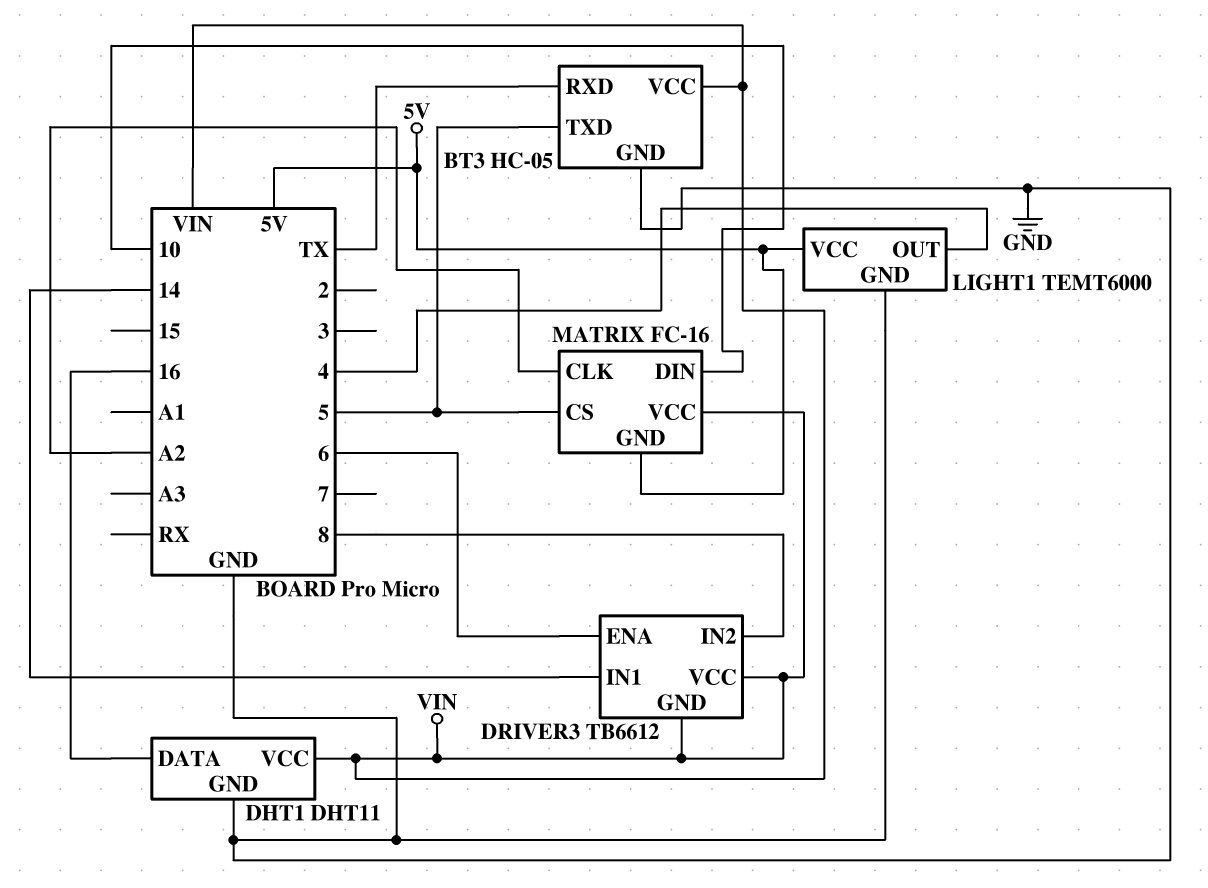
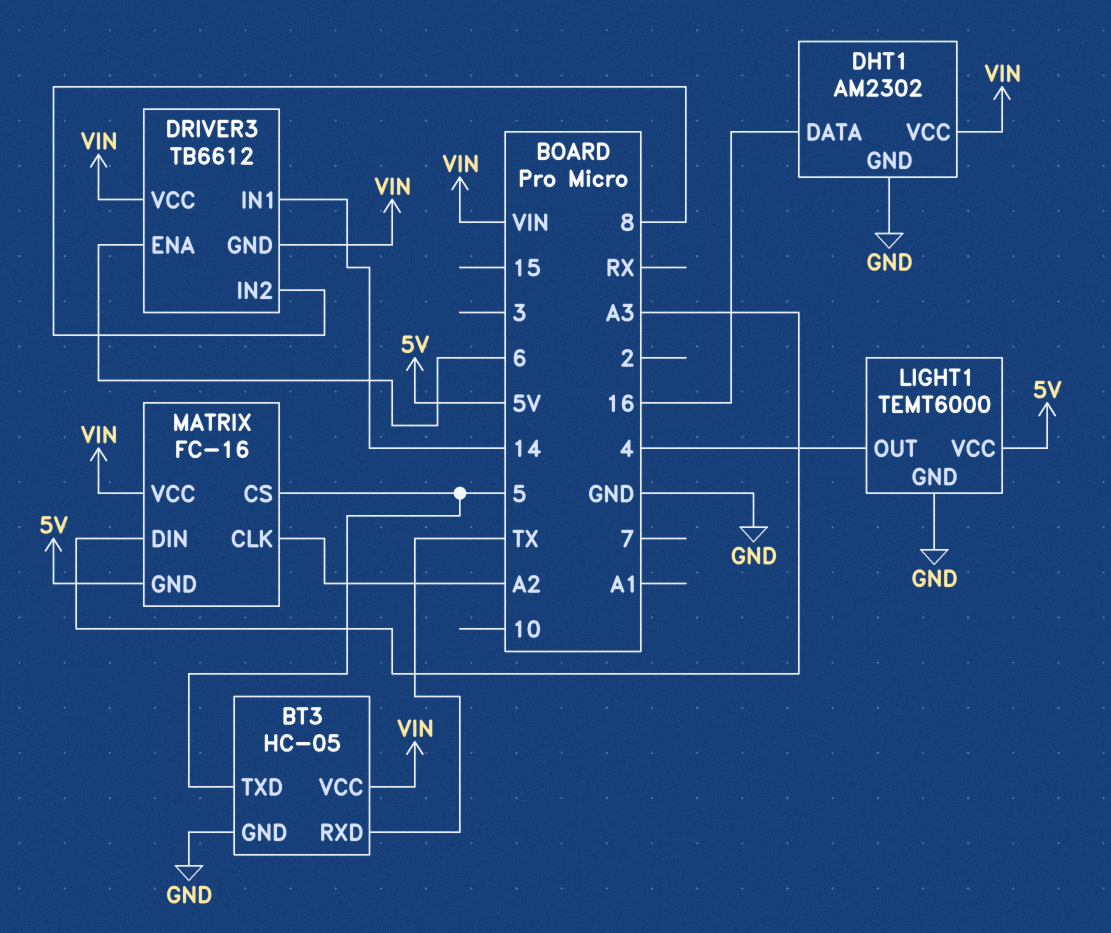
DHT1: DHT11 -> AM2302
MATRIX pin DIN: 10 -> A3

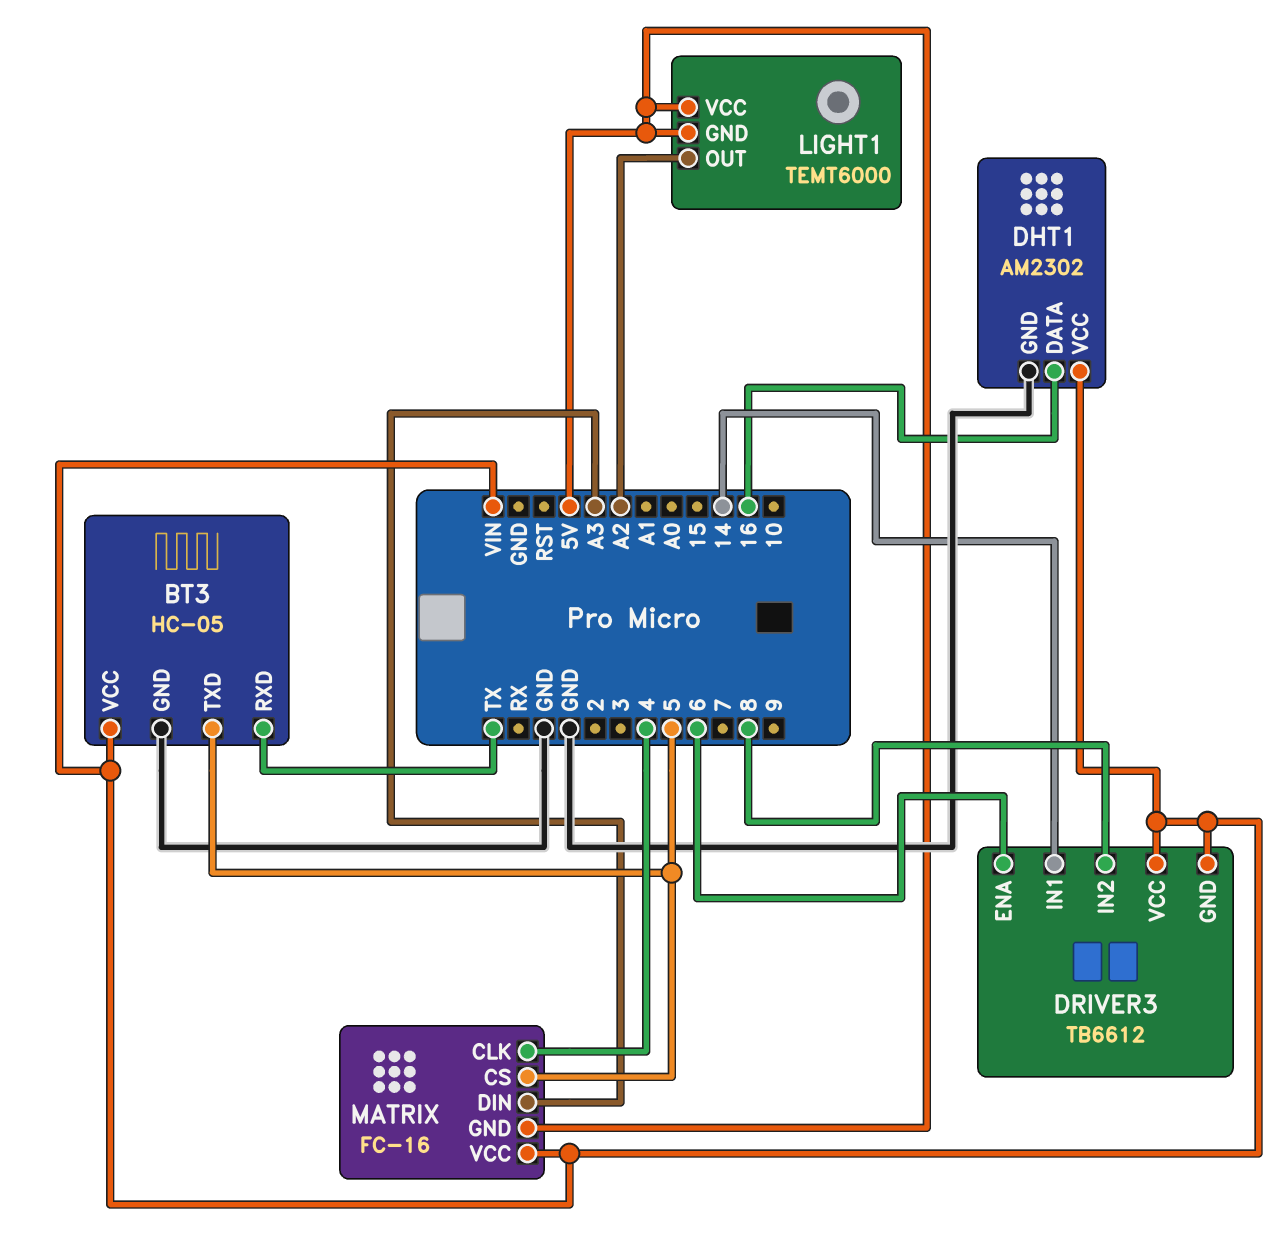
LIGHT1 pin GND: GND -> 5V
LIGHT1 pin OUT: 4 -> A2
MATRIX pin CLK: A2 -> 4

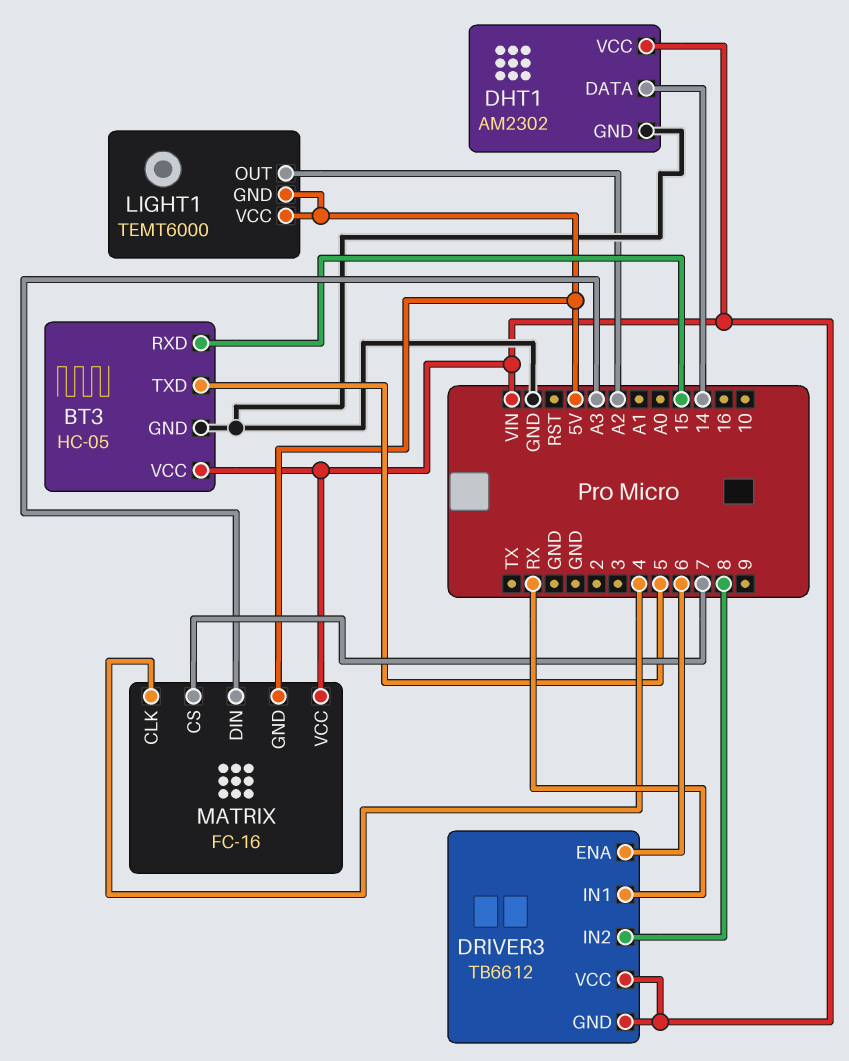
BT3 pin RXD: TX -> 15
DHT1 pin DATA: 16 -> 14
DRIVER3 pin IN1: 14 -> RX
MATRIX pin CS: 5 -> 7

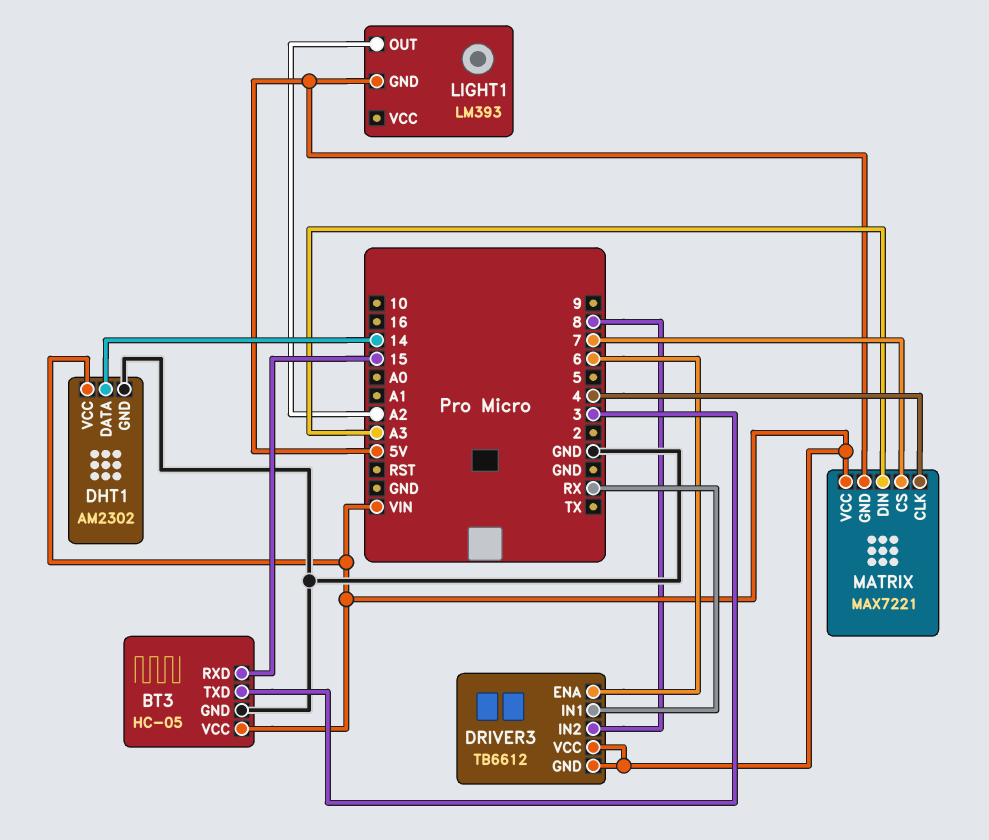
BT3 pin TXD: 5 -> 3
LIGHT1: TEMT6000 -> LM393
LIGHT1 pin VCC: 5V -> none
MATRIX: FC-16 -> MAX7221

